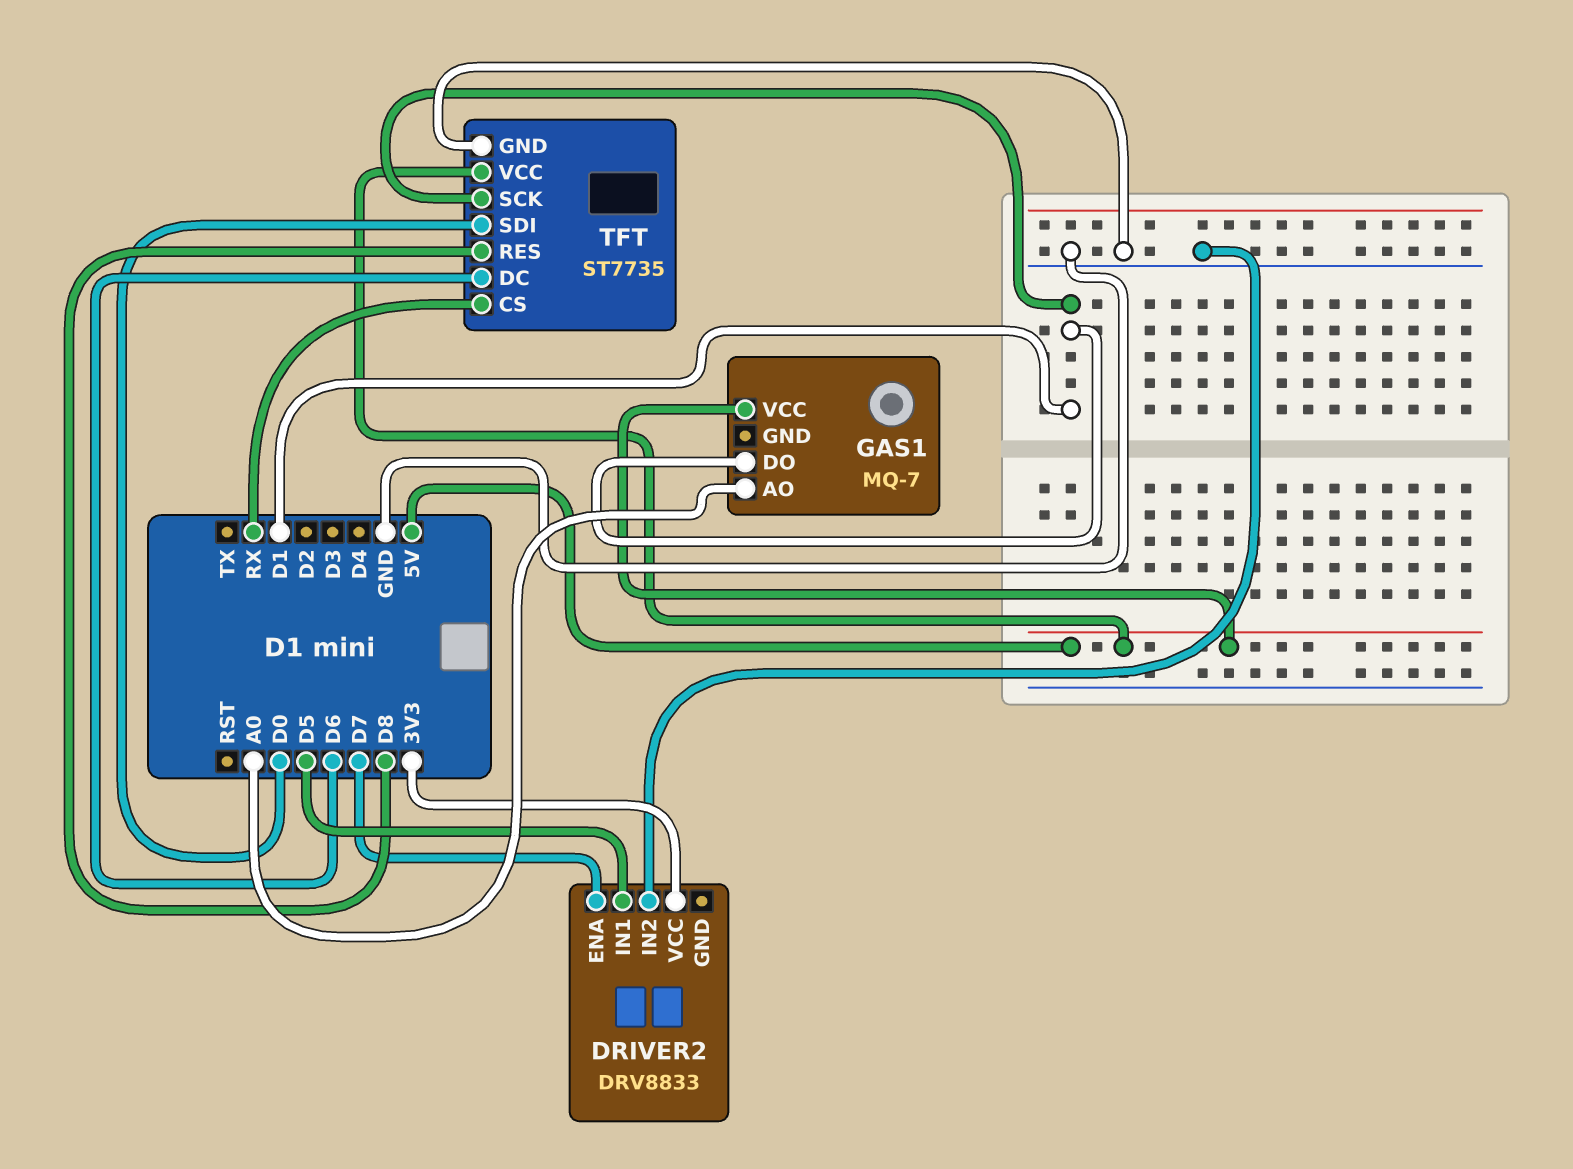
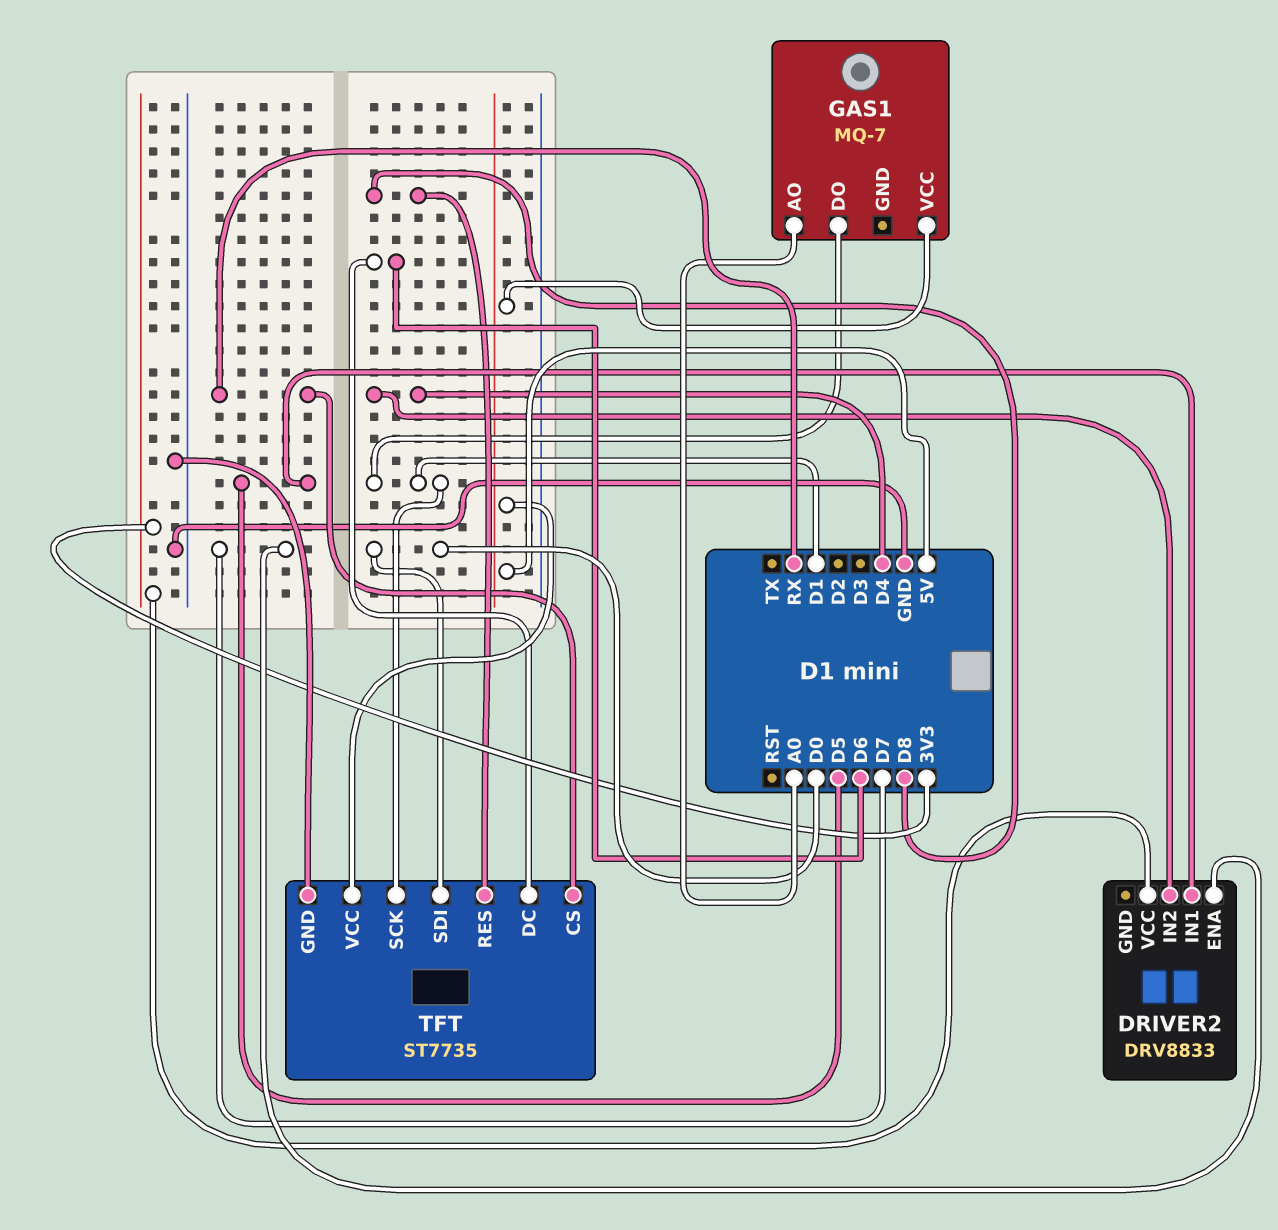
DRIVER2 pin IN2: GND -> D4

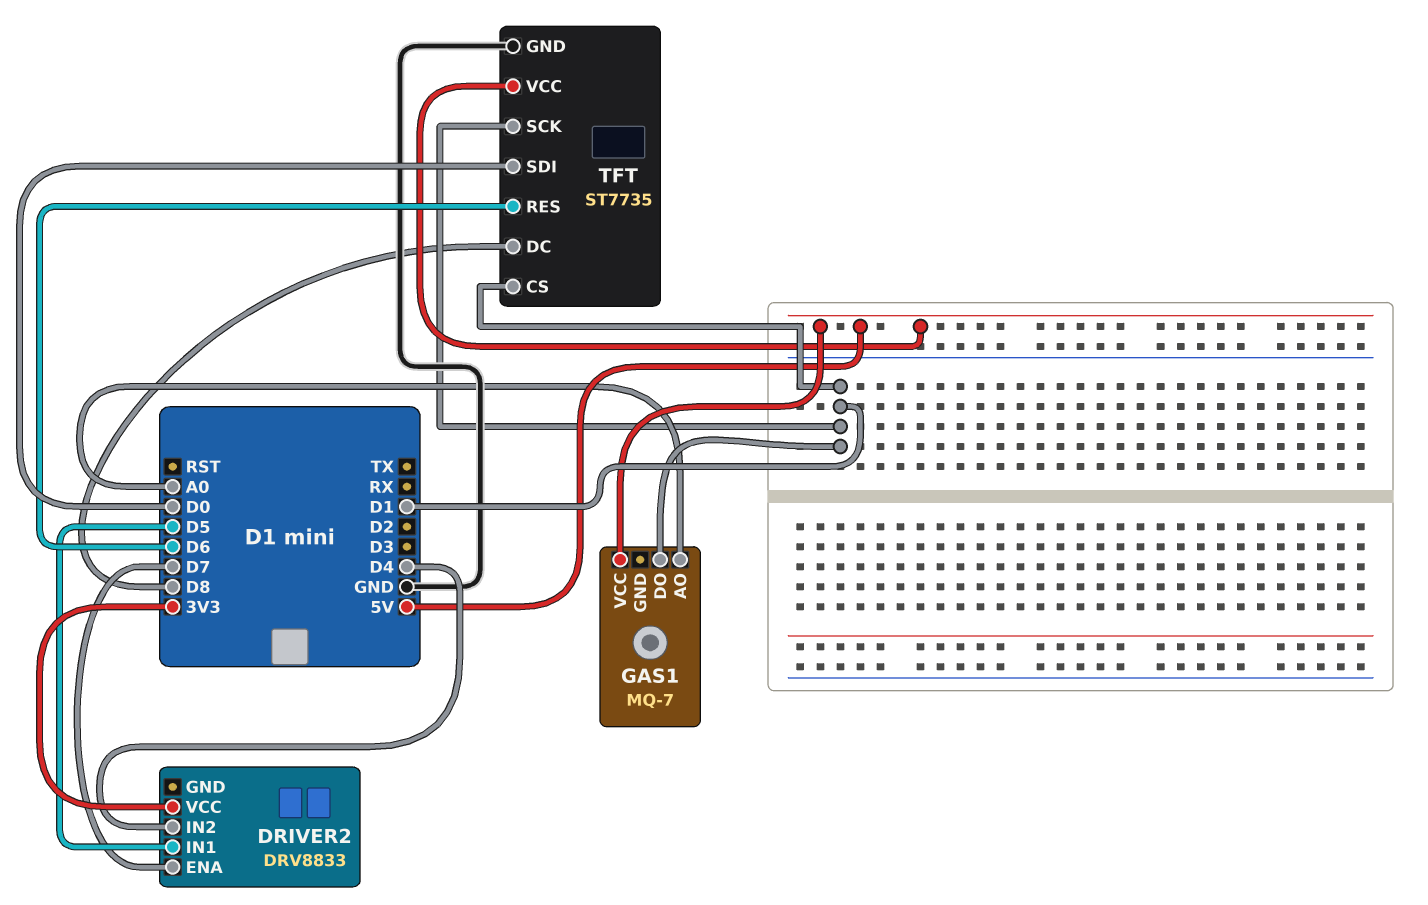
TFT pin CS: RX -> D1
TFT pin DC: D6 -> D8
TFT pin RES: D8 -> D6

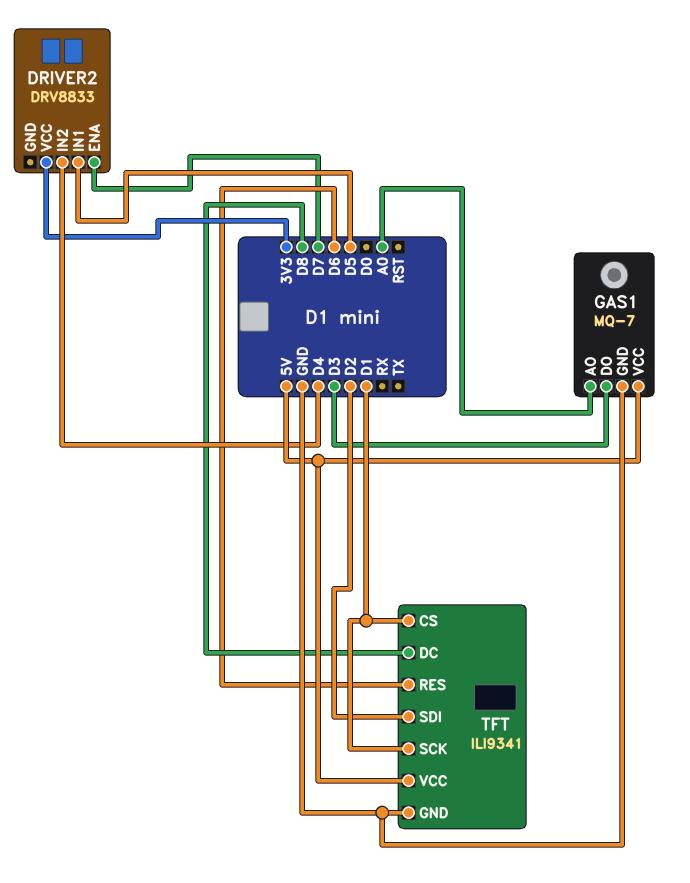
GAS1 pin DO: D1 -> D3
GAS1 pin GND: none -> GND
TFT: ST7735 -> ILI9341
TFT pin SDI: D0 -> D2

